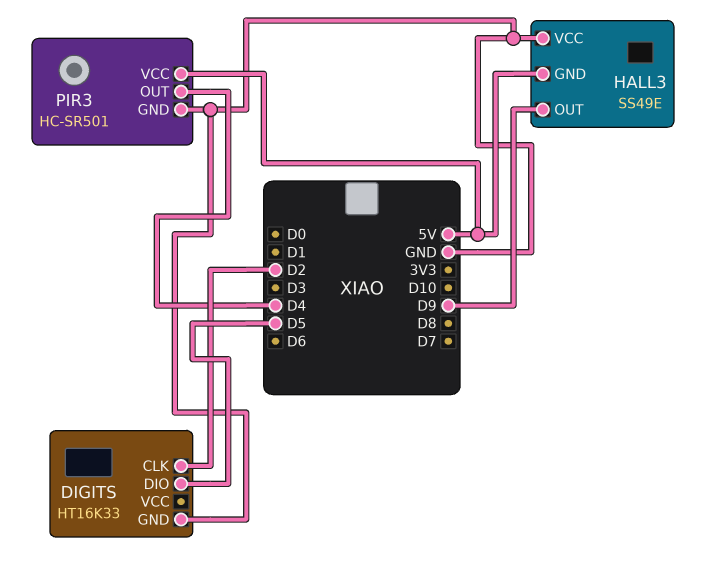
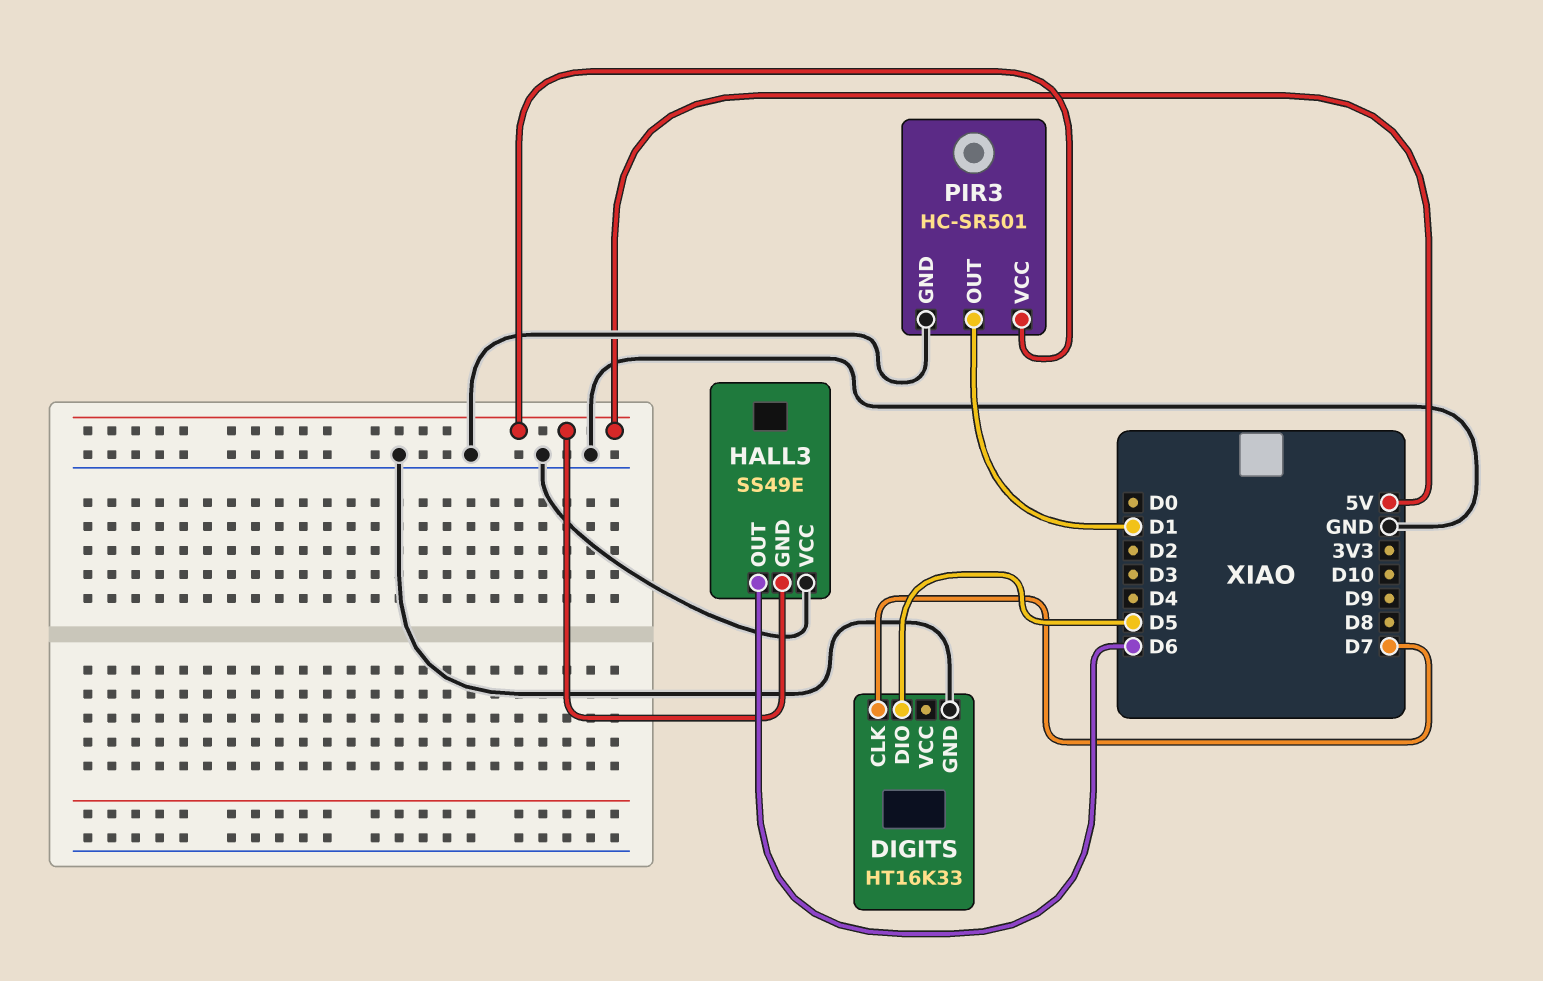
DIGITS pin CLK: D2 -> D7
HALL3 pin OUT: D9 -> D6
PIR3 pin OUT: D4 -> D1

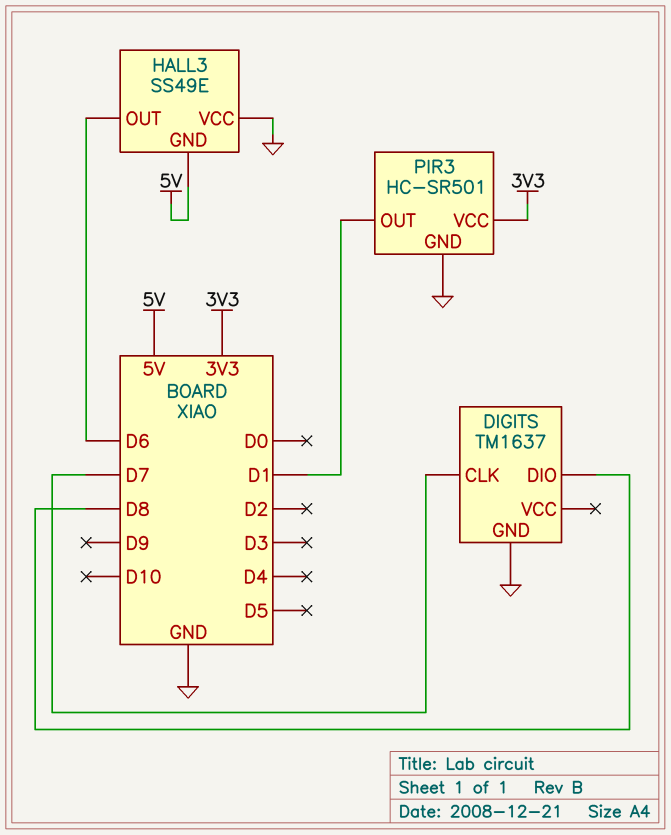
DIGITS: HT16K33 -> TM1637
DIGITS pin DIO: D5 -> D8
PIR3 pin VCC: 5V -> 3V3

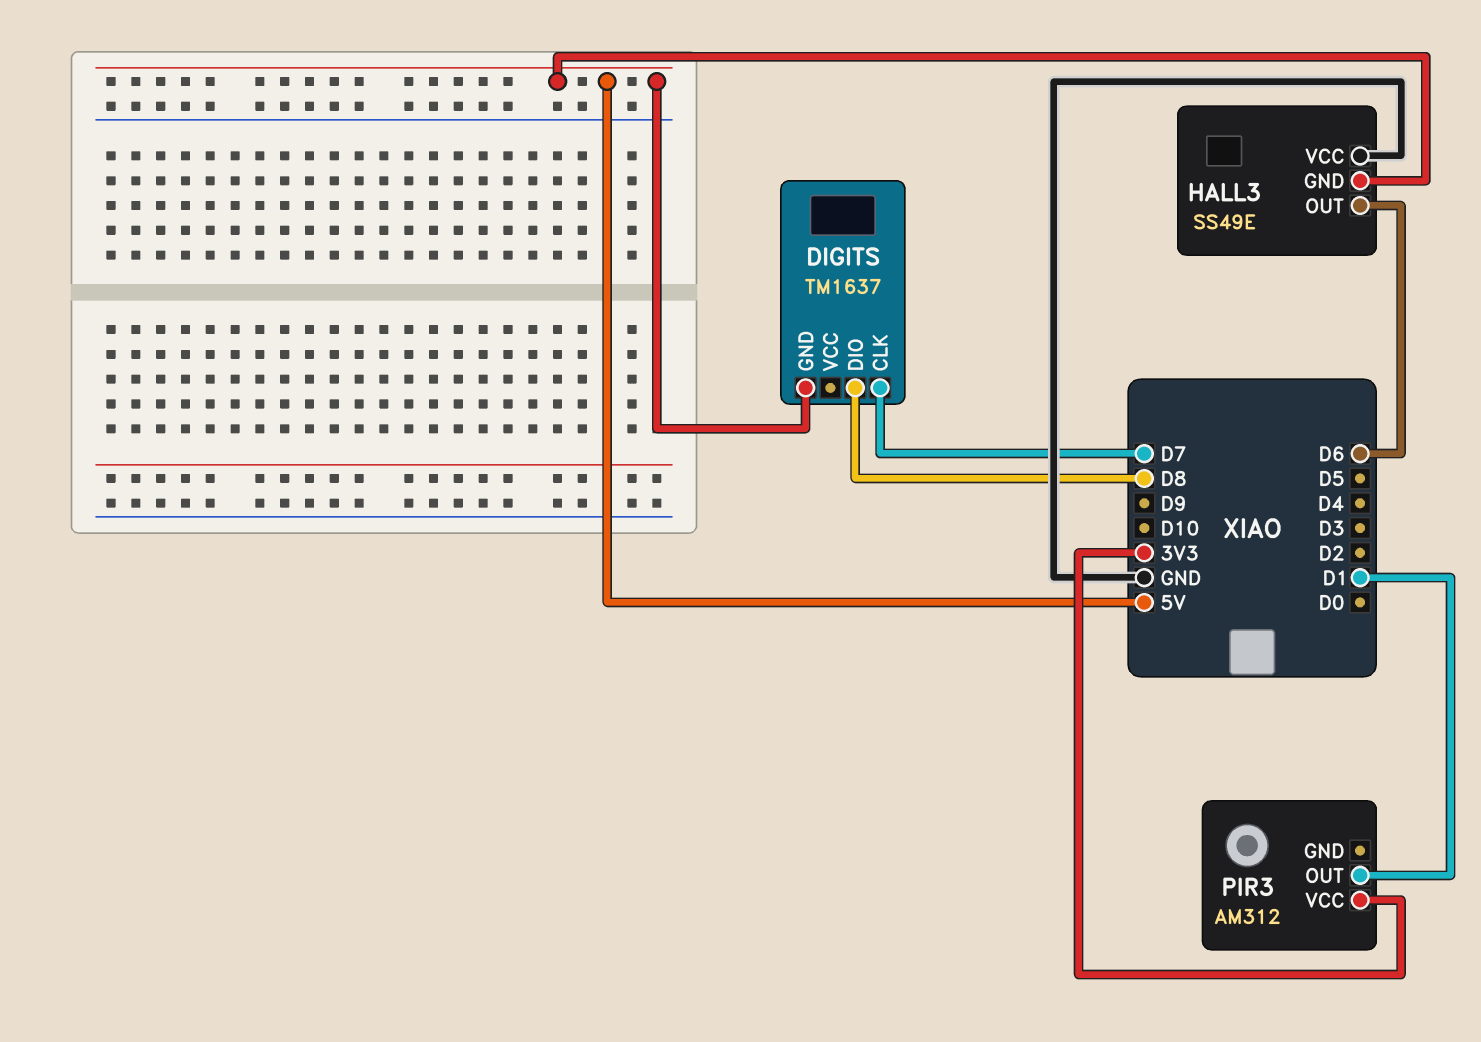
DIGITS pin GND: GND -> 5V
PIR3: HC-SR501 -> AM312
PIR3 pin GND: GND -> none

